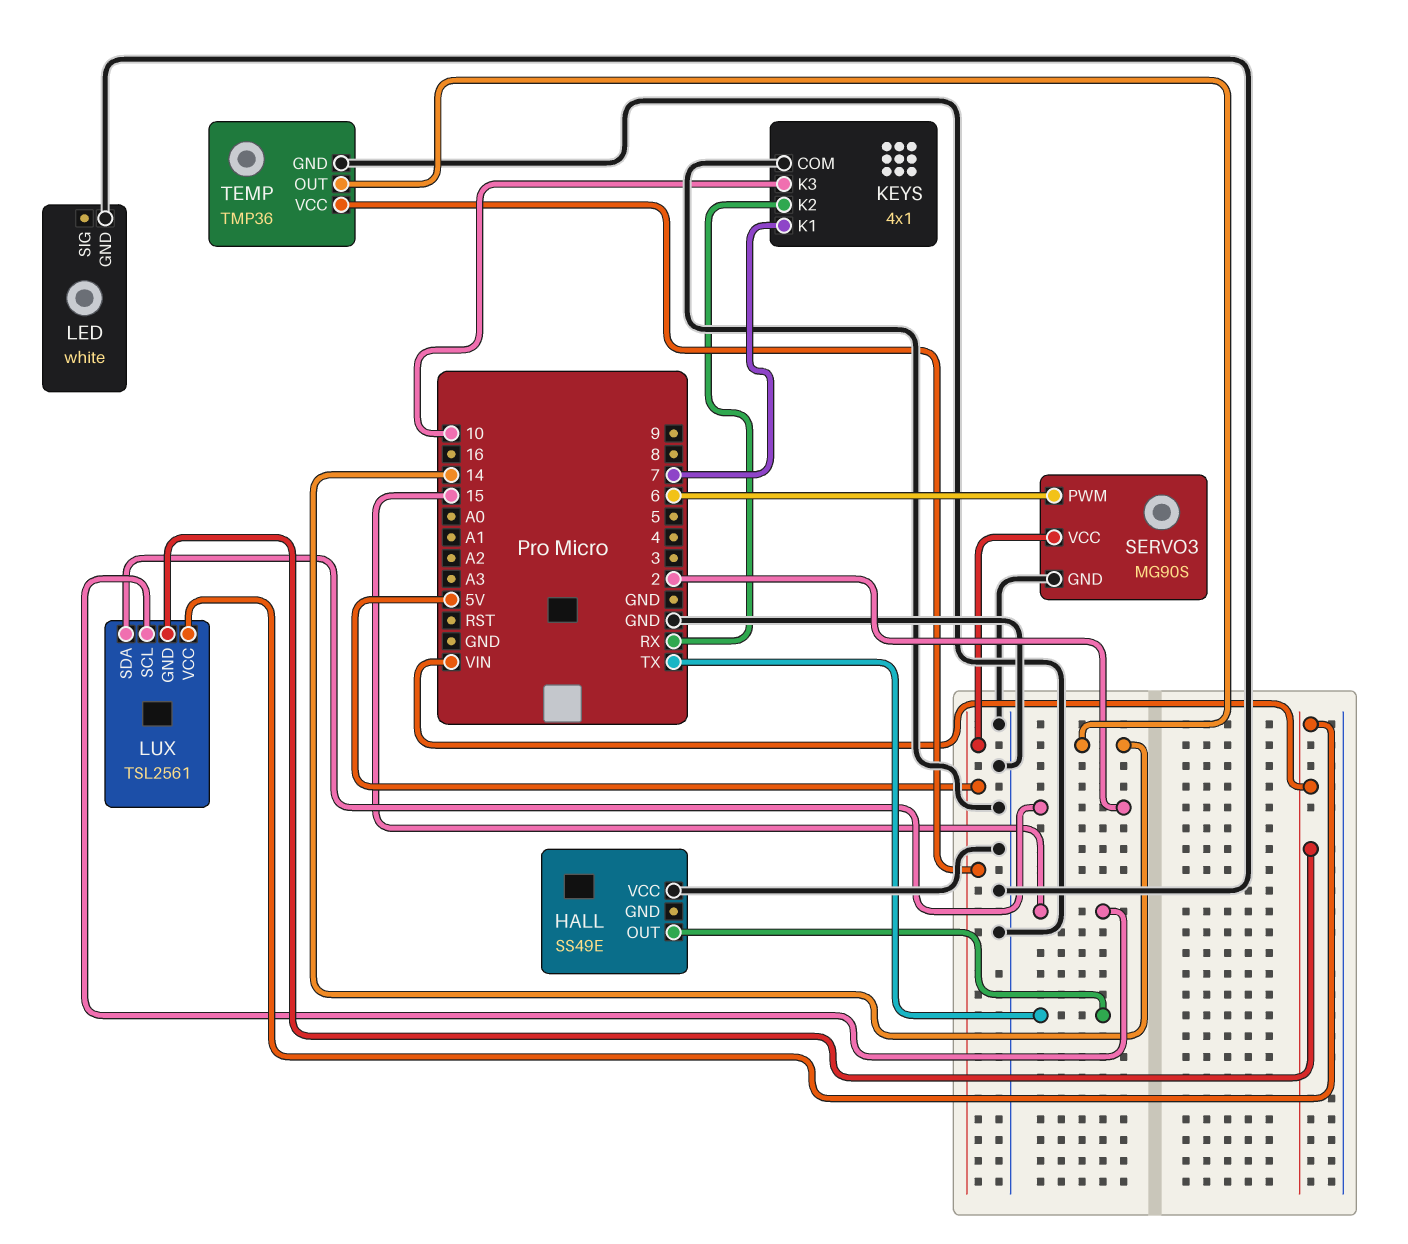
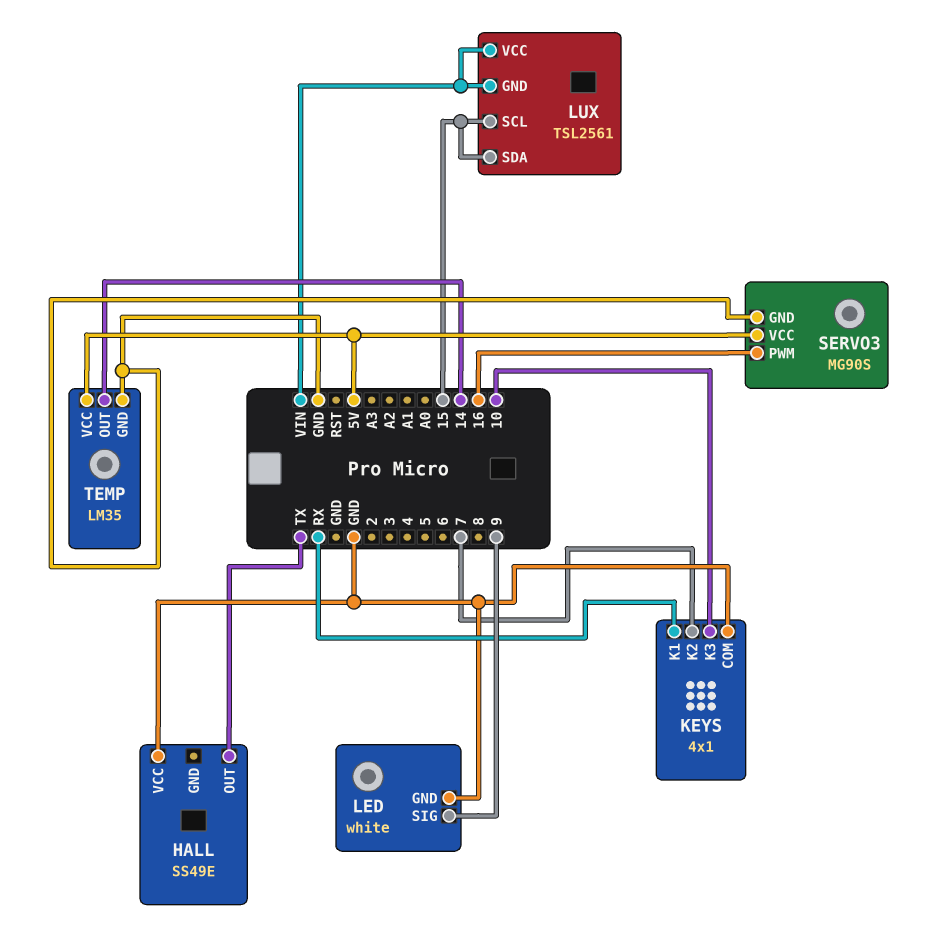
KEYS pin K1: 7 -> RX
KEYS pin K2: RX -> 7
LED pin SIG: none -> 9
LUX pin SDA: 2 -> 15
SERVO3 pin PWM: 6 -> 16
TEMP: TMP36 -> LM35

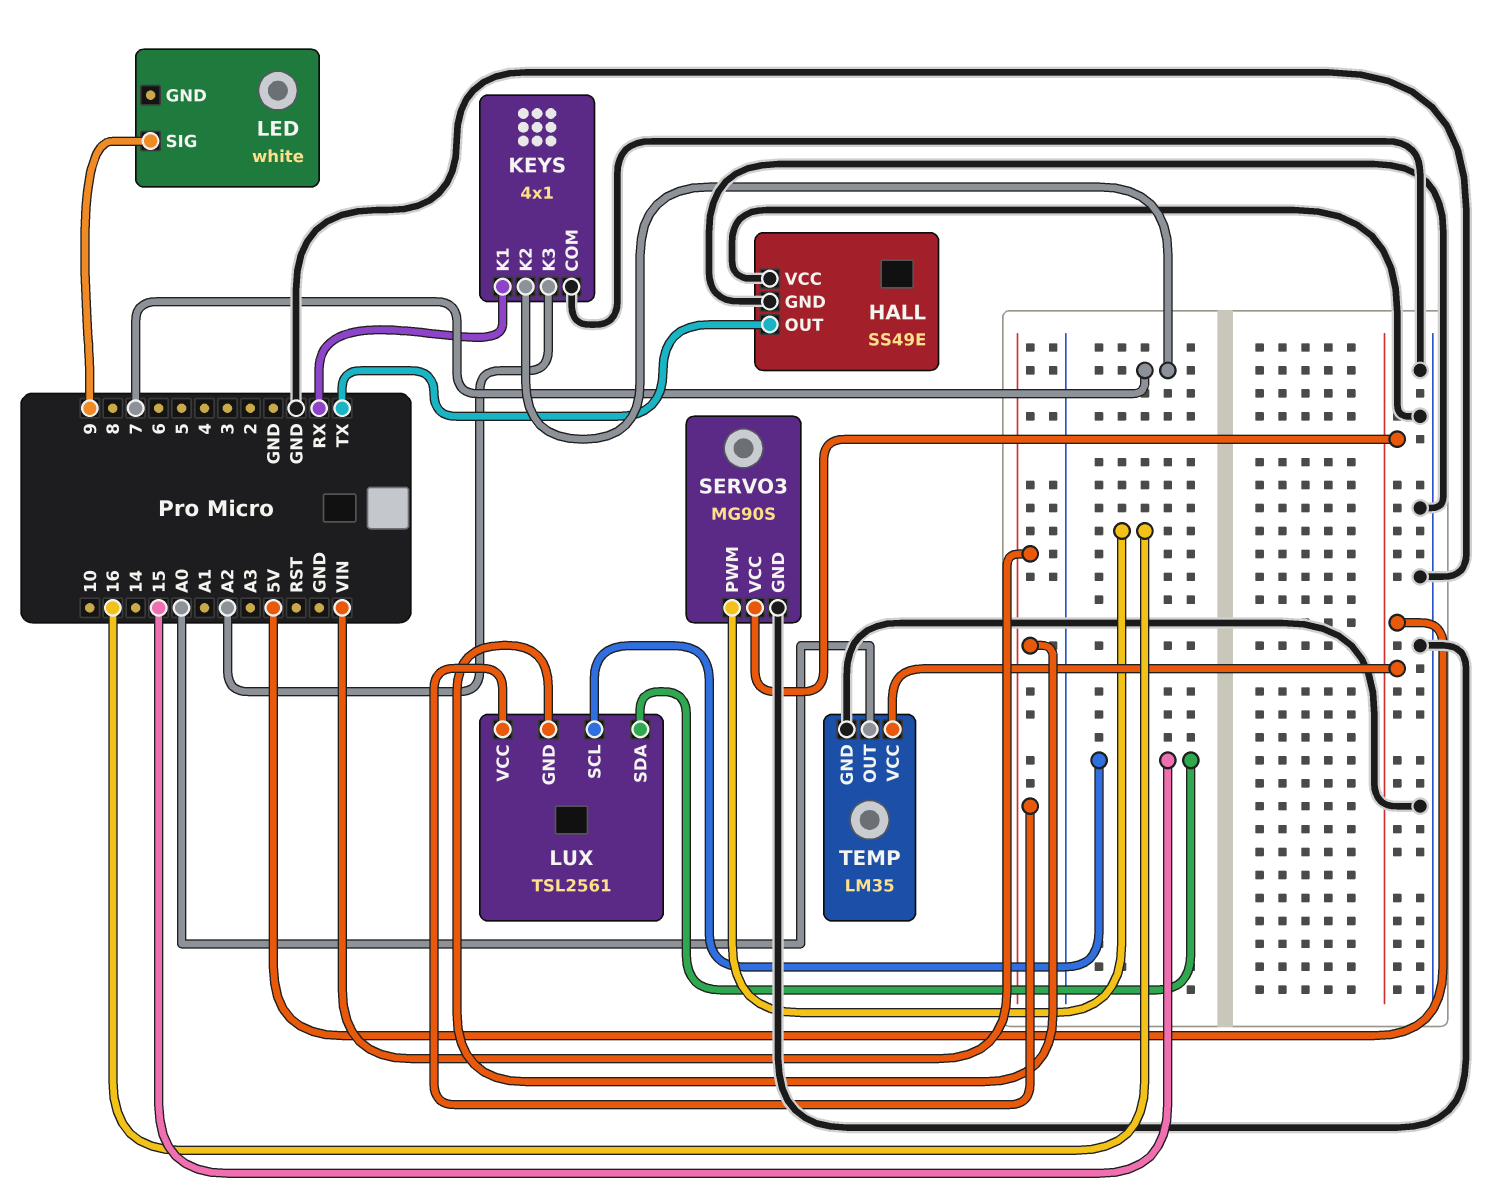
HALL pin GND: none -> GND
KEYS pin K3: 10 -> A2
LED pin GND: GND -> none
TEMP pin OUT: 14 -> A0

